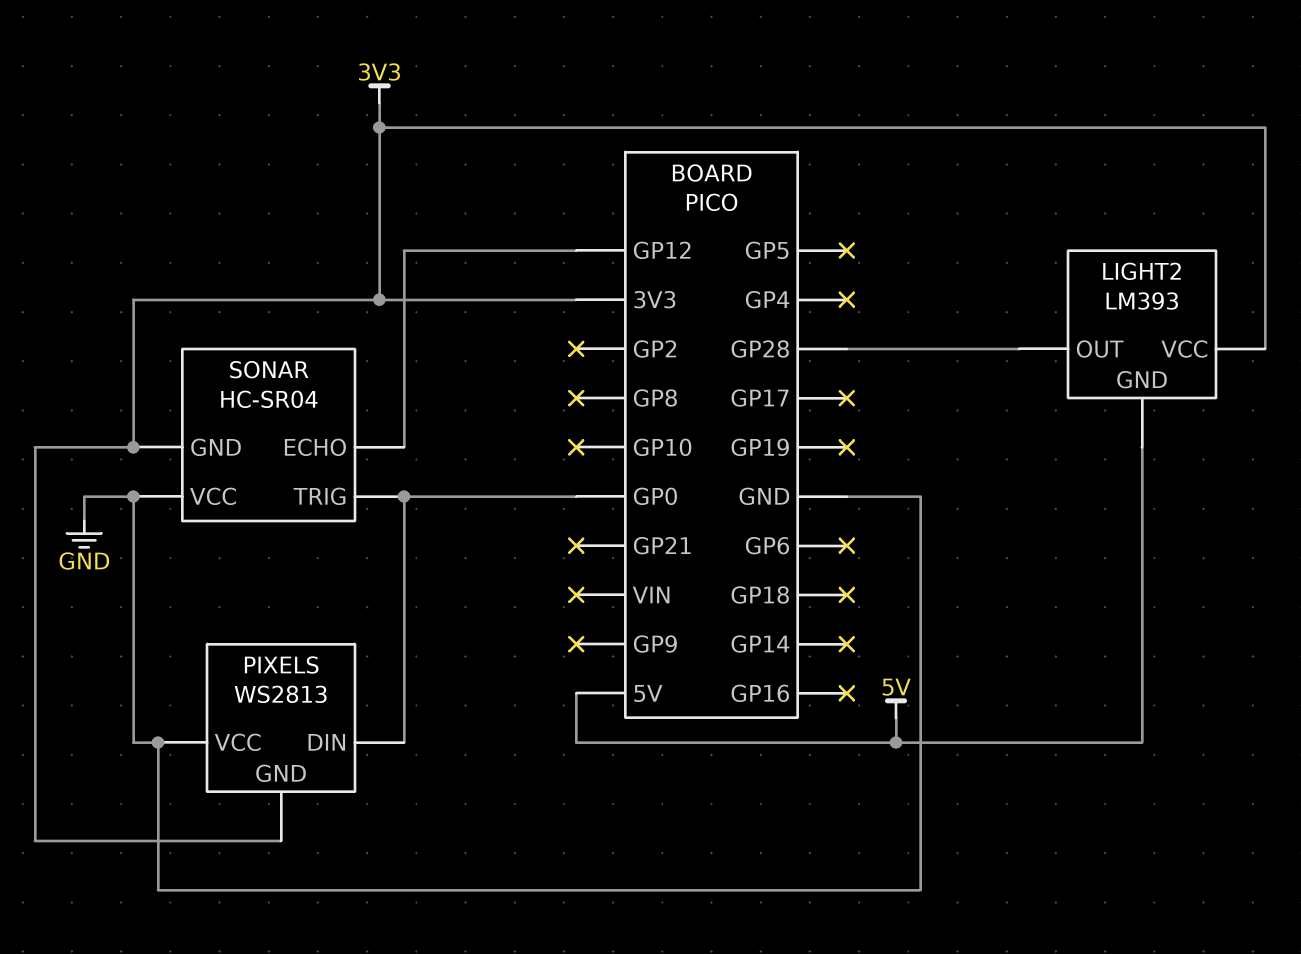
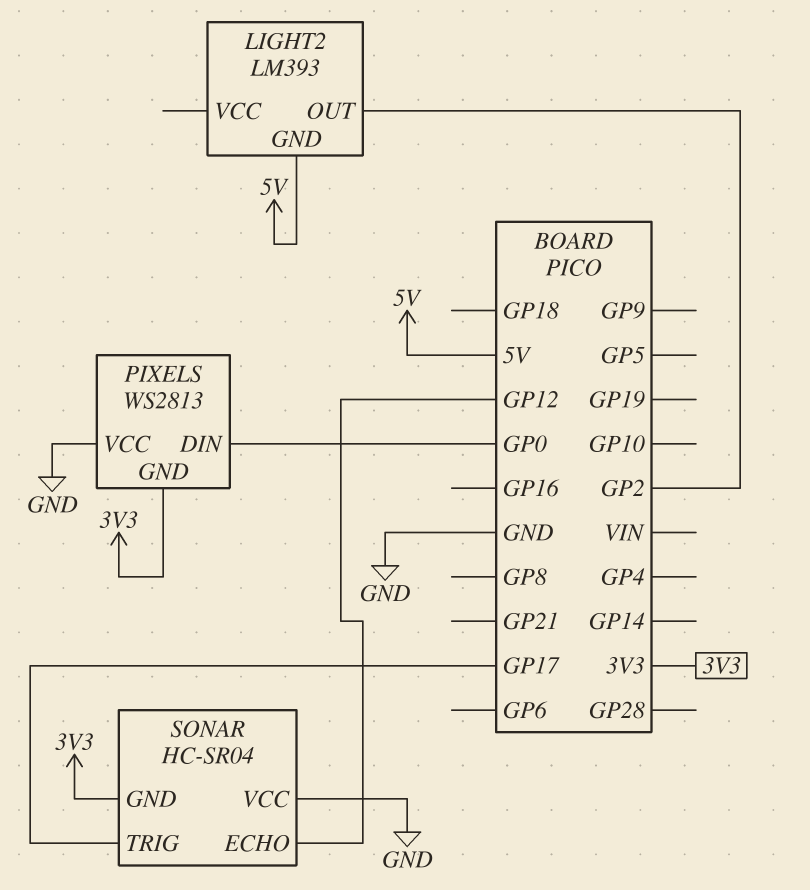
LIGHT2 pin OUT: GP28 -> GP2
LIGHT2 pin VCC: 3V3 -> none
SONAR pin TRIG: GP0 -> GP17

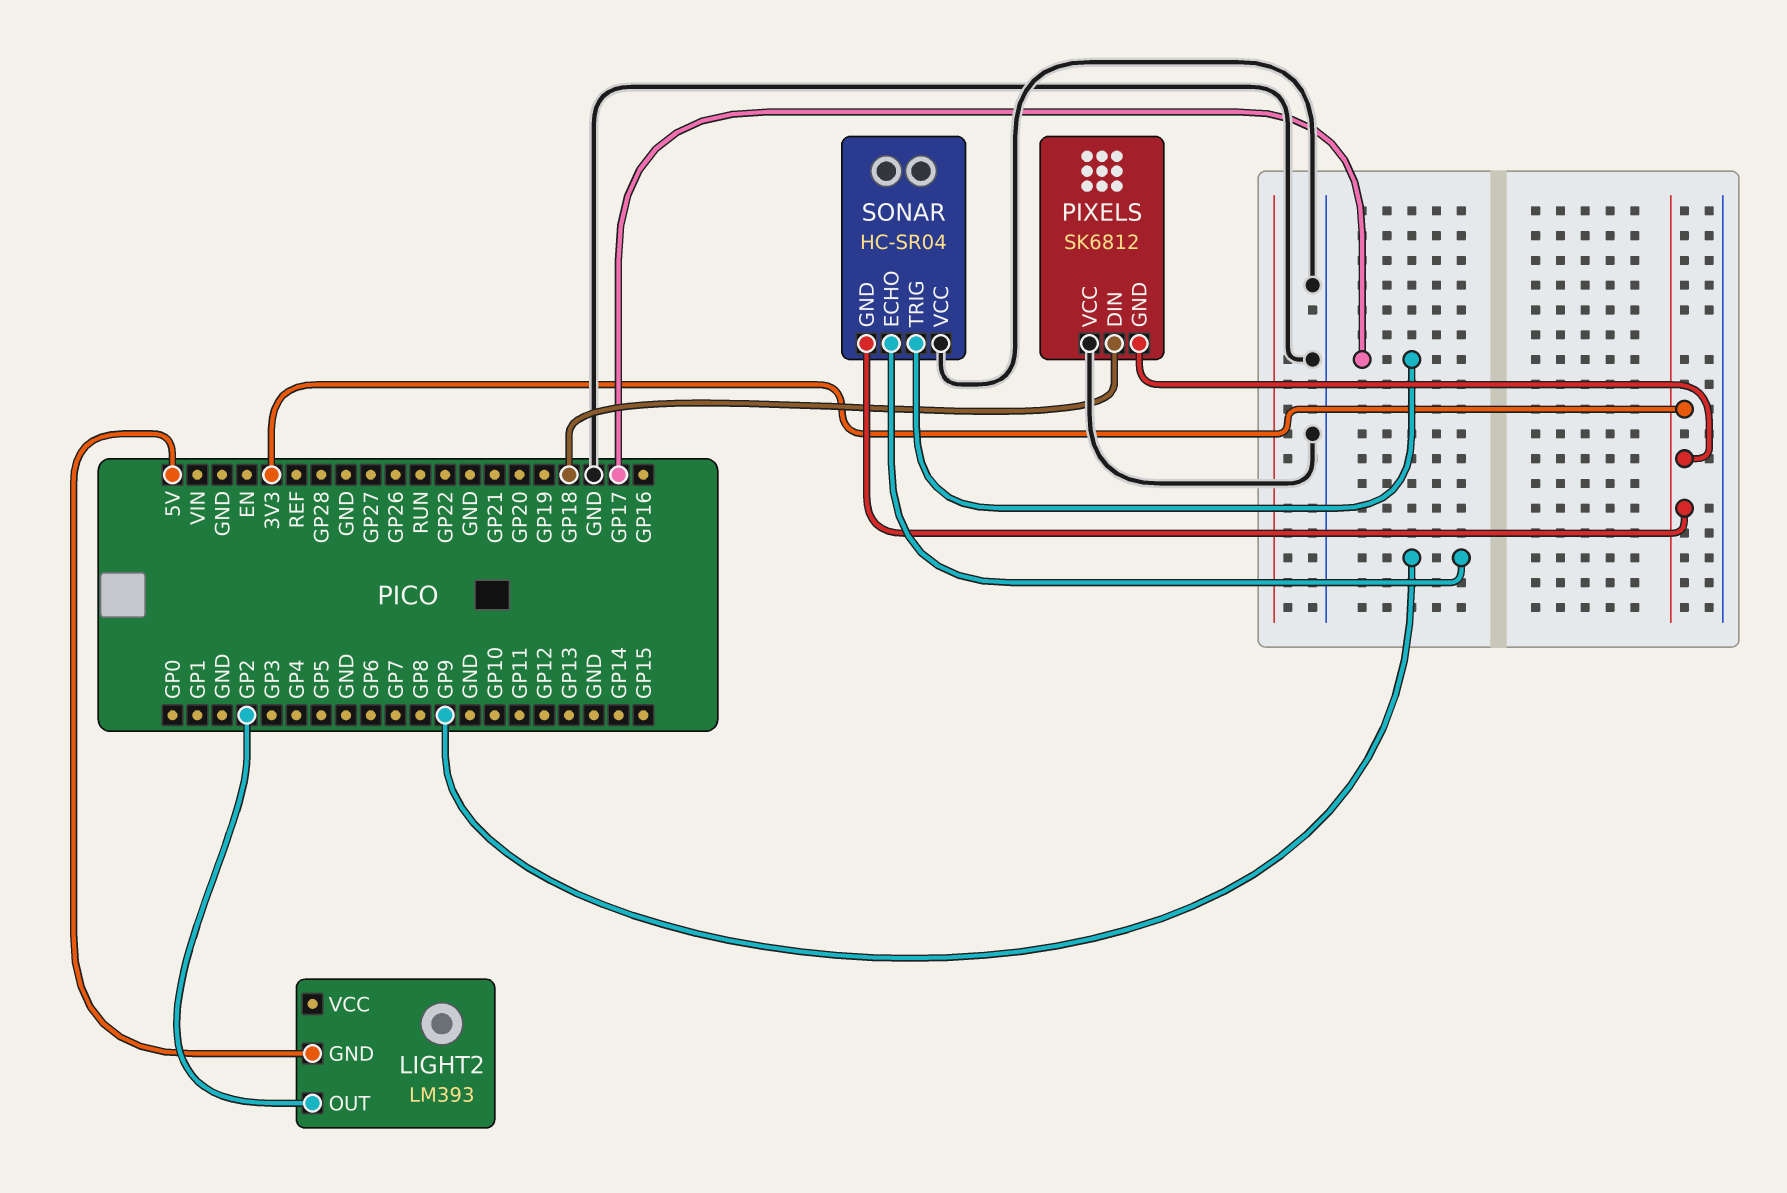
PIXELS: WS2813 -> SK6812
PIXELS pin DIN: GP0 -> GP18
SONAR pin ECHO: GP12 -> GP9

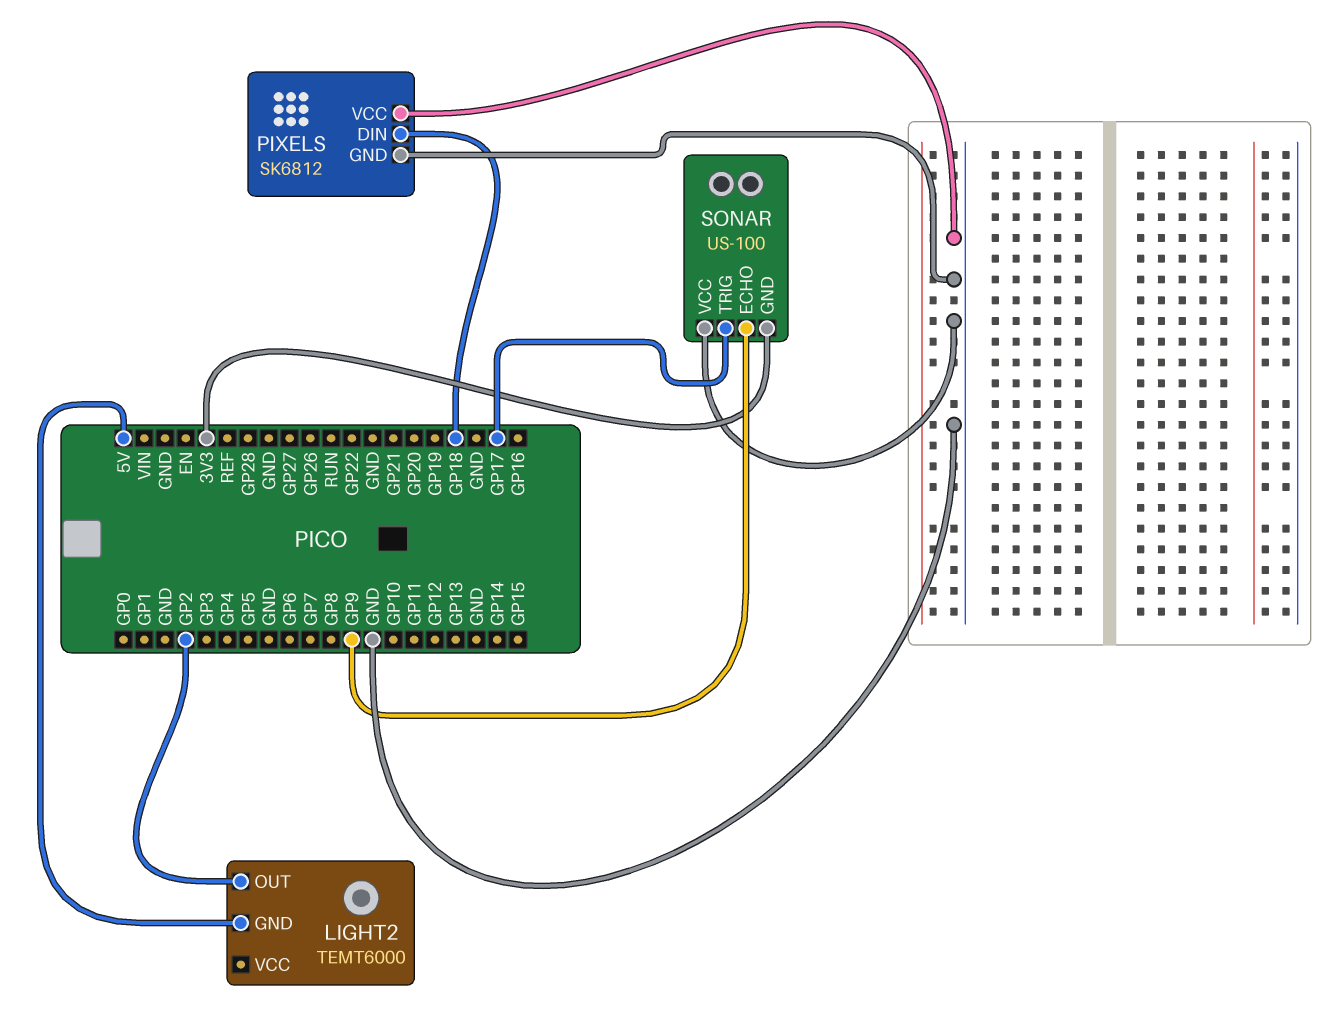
LIGHT2: LM393 -> TEMT6000
PIXELS pin GND: 3V3 -> GND
SONAR: HC-SR04 -> US-100

